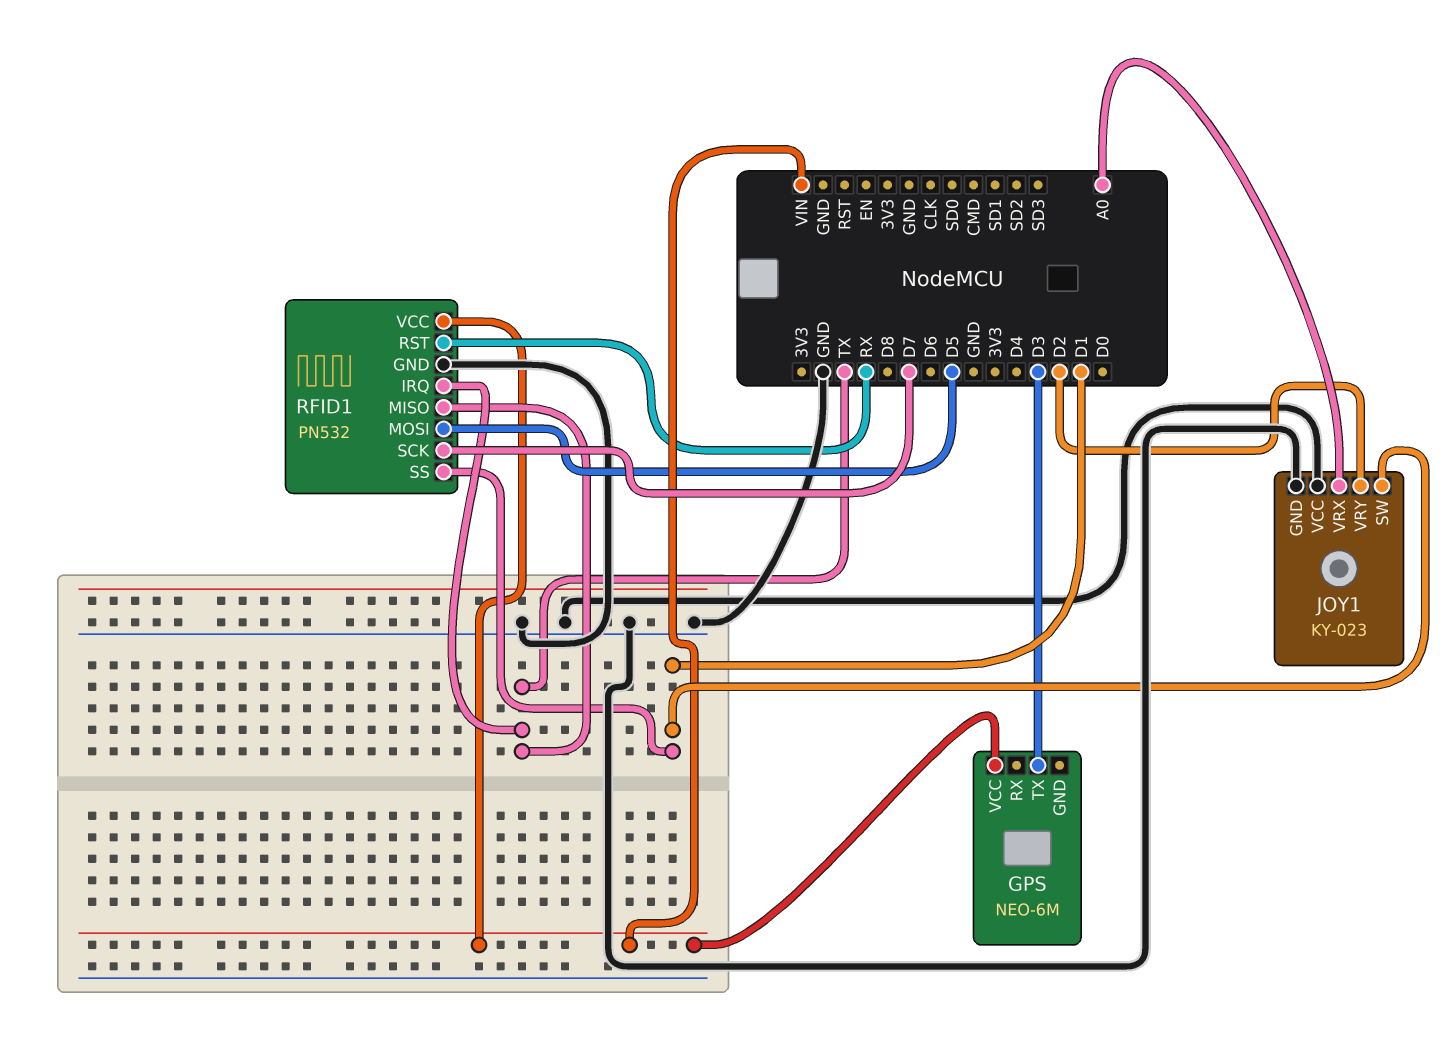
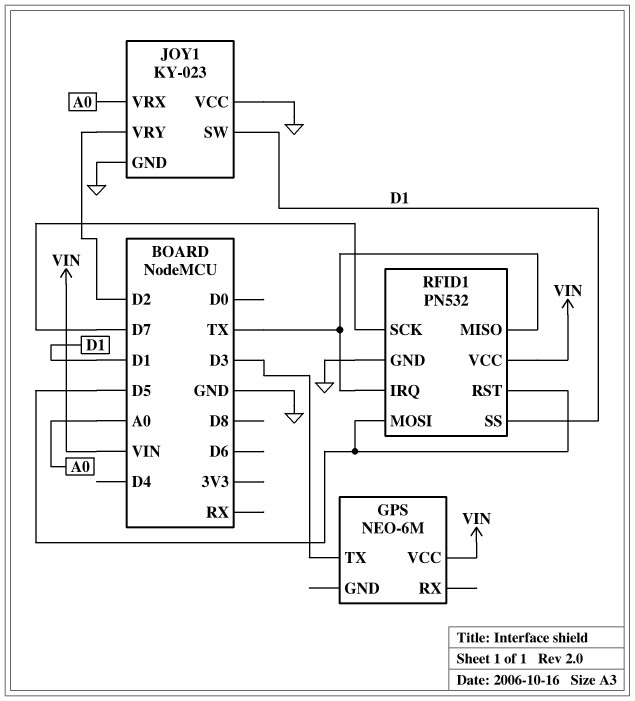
RFID1 pin RST: RX -> D5

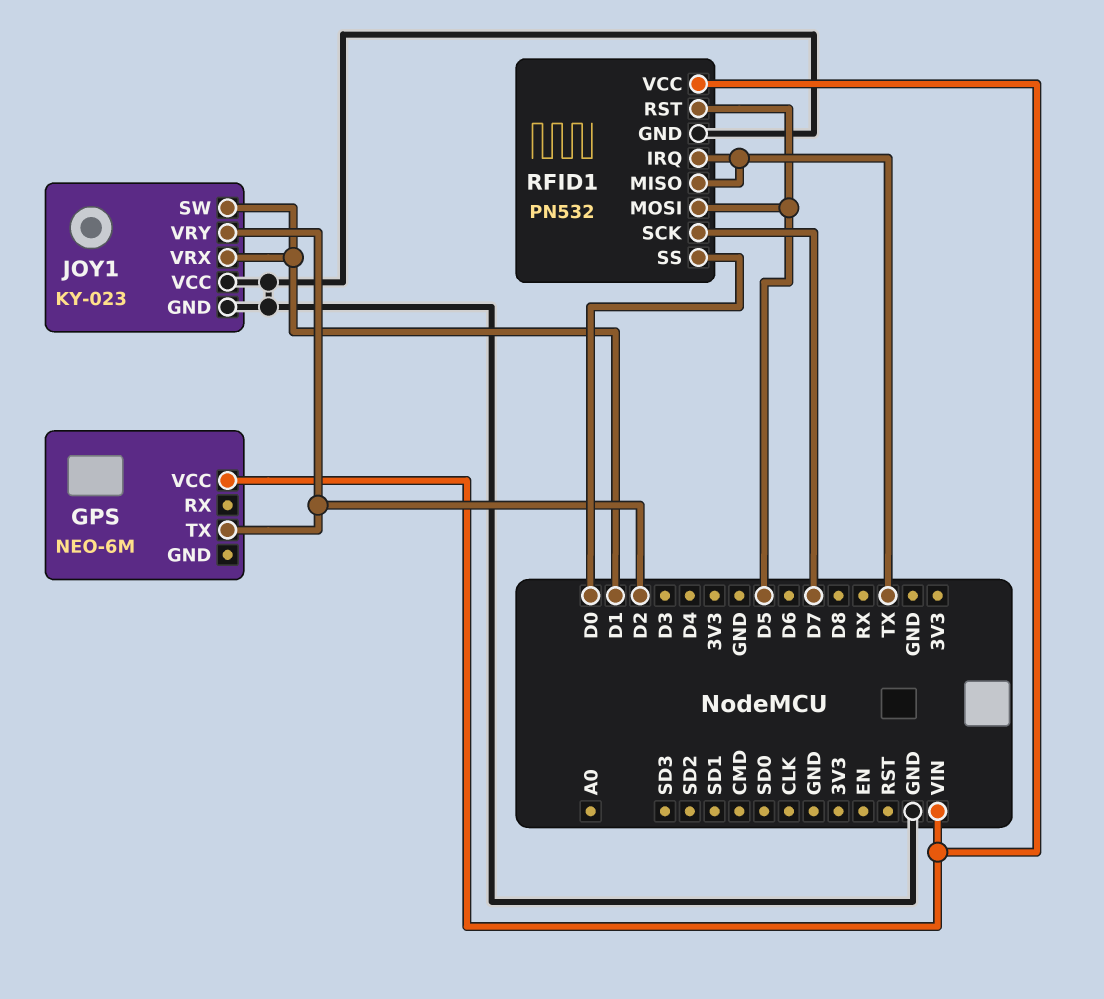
GPS pin TX: D3 -> D2
JOY1 pin VRX: A0 -> D1
RFID1 pin SS: D1 -> D0

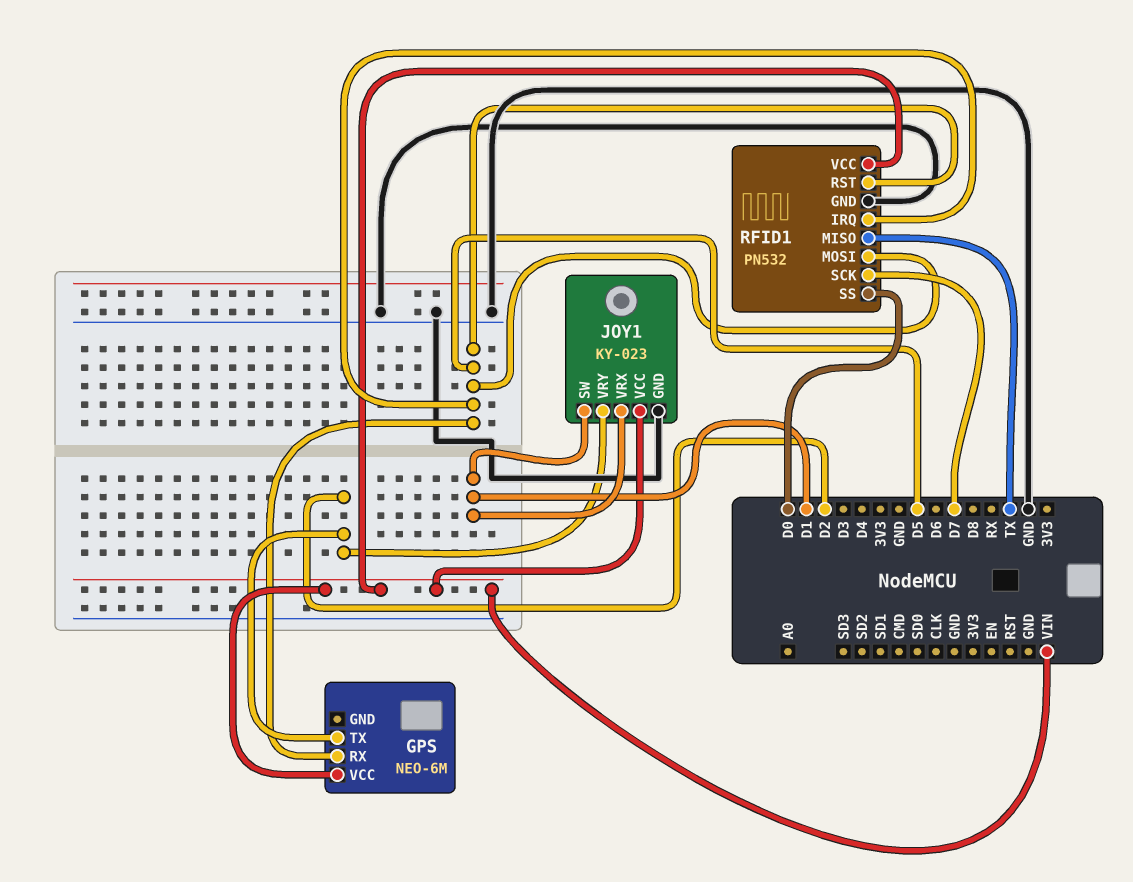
GPS pin RX: none -> D5
JOY1 pin VCC: GND -> VIN
RFID1 pin IRQ: TX -> D5

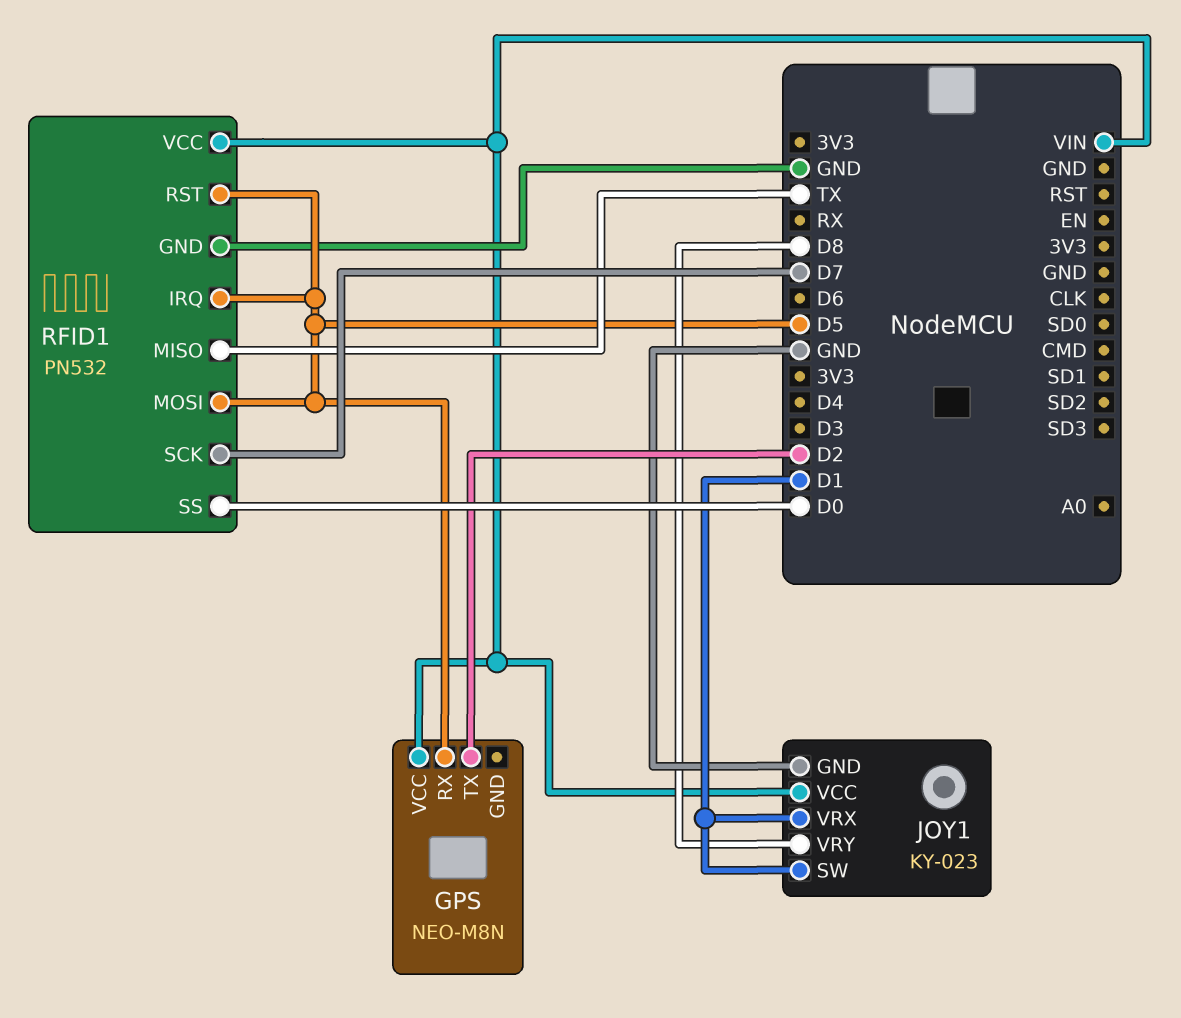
GPS: NEO-6M -> NEO-M8N
JOY1 pin VRY: D2 -> D8

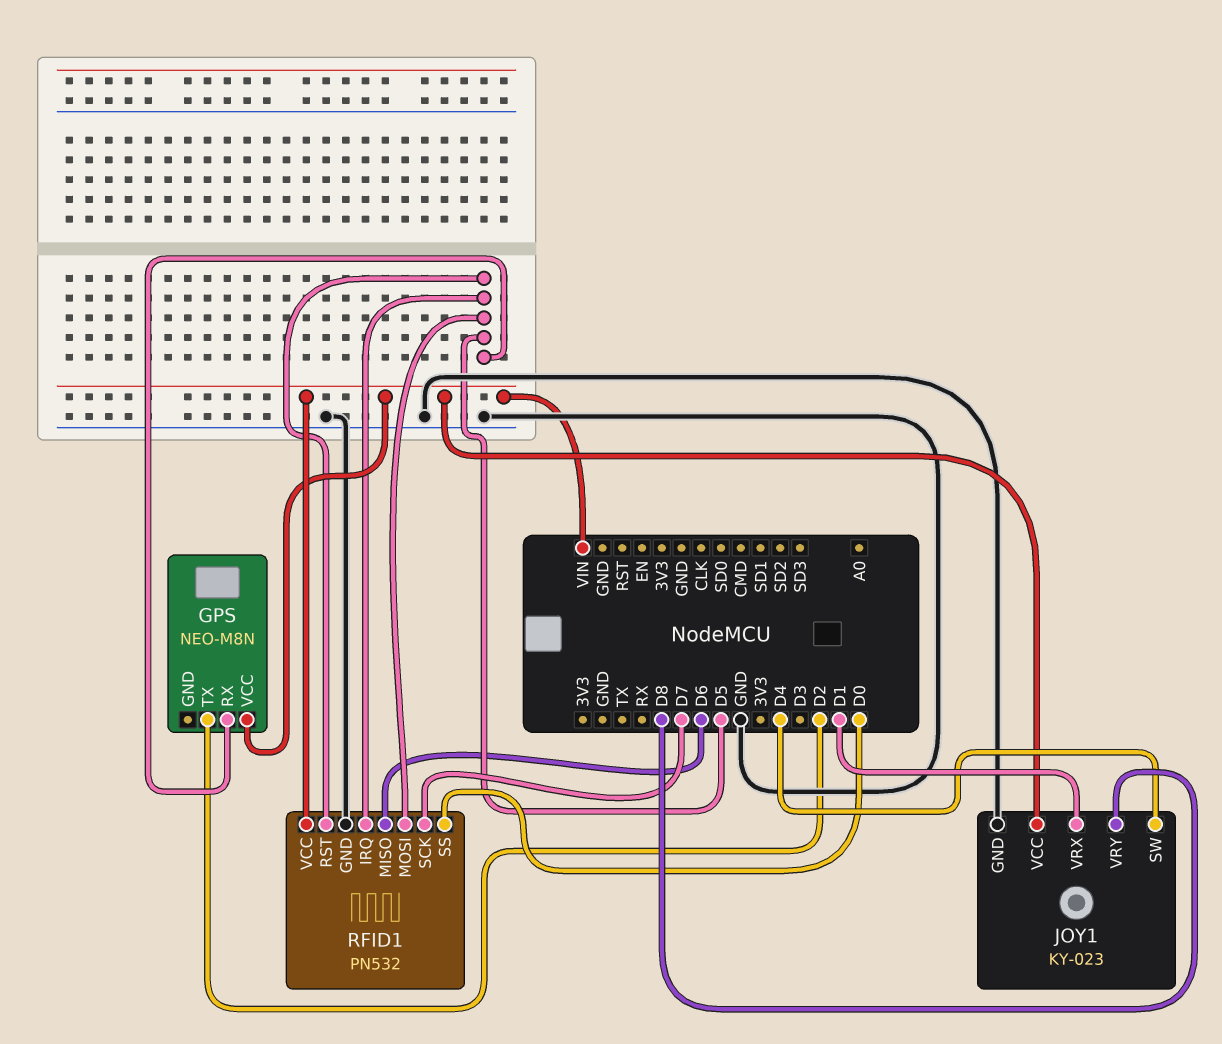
JOY1 pin SW: D1 -> D4
RFID1 pin MISO: TX -> D6

